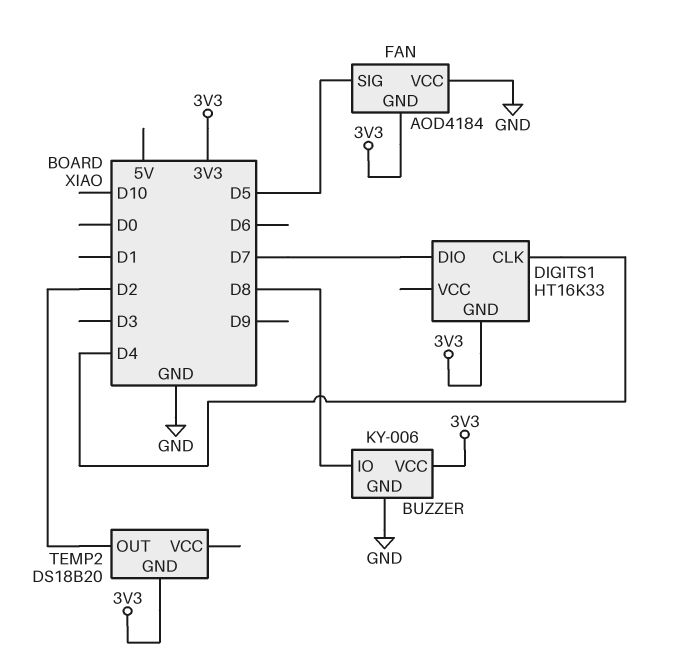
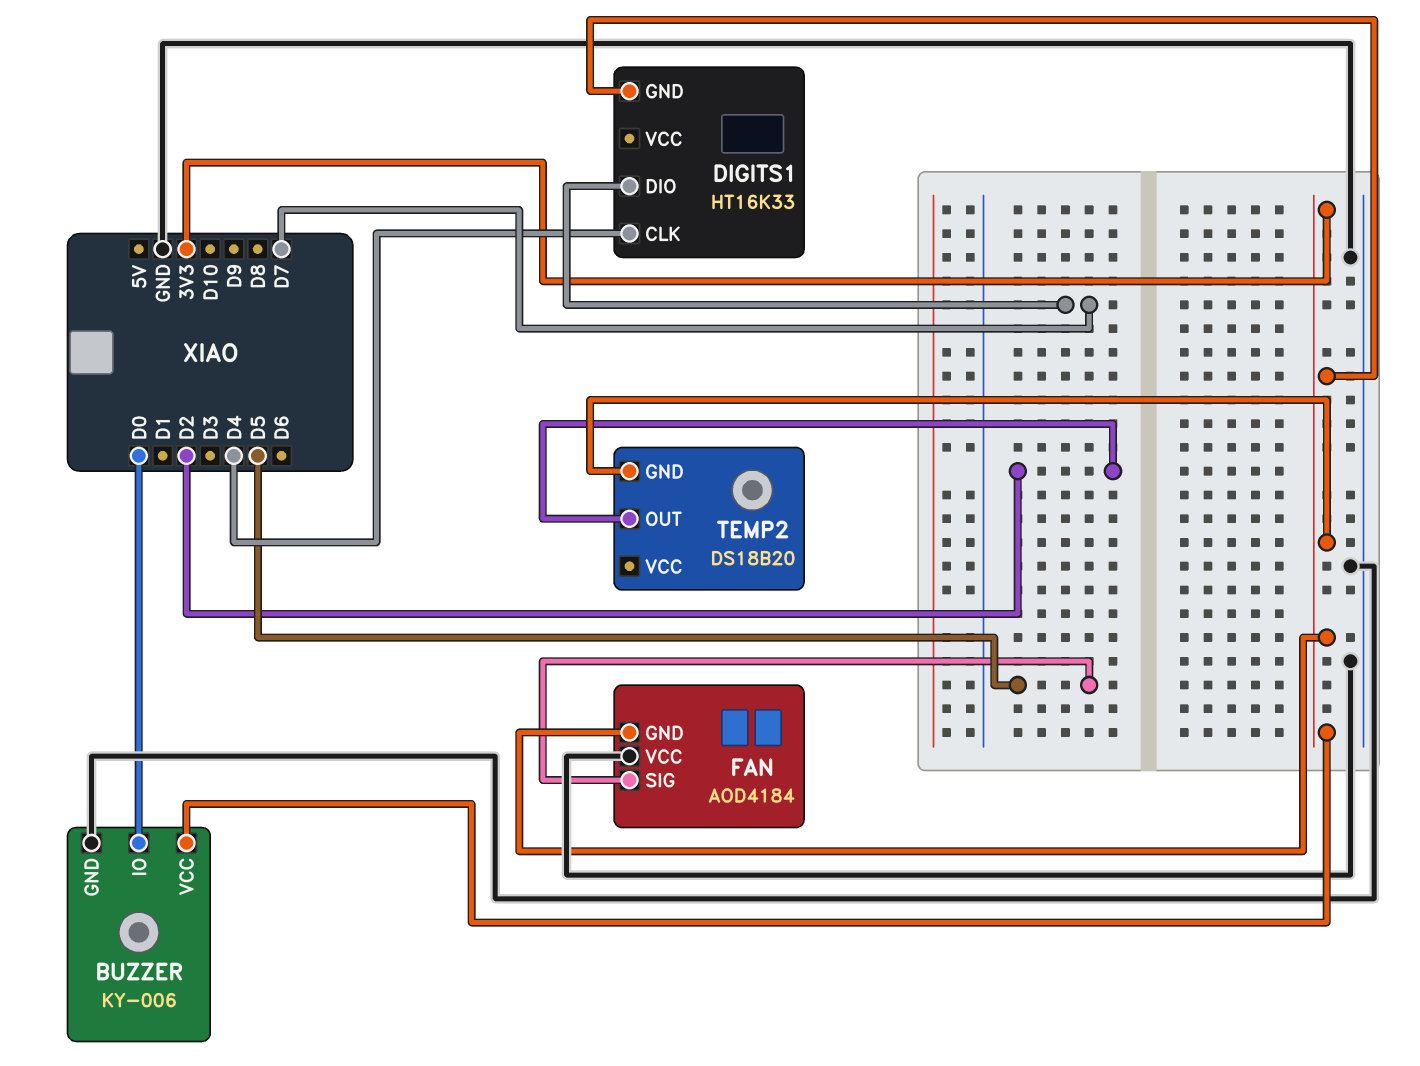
BUZZER pin IO: D8 -> D0

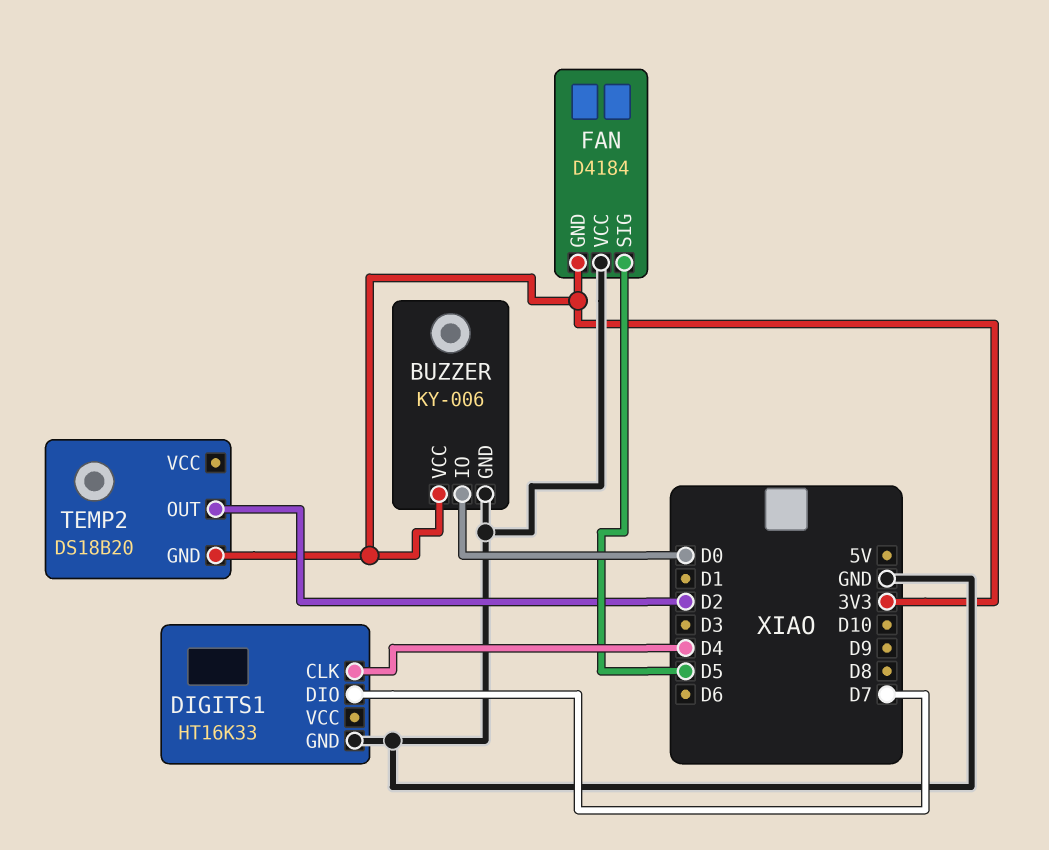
DIGITS1 pin GND: 3V3 -> GND
FAN: AOD4184 -> D4184

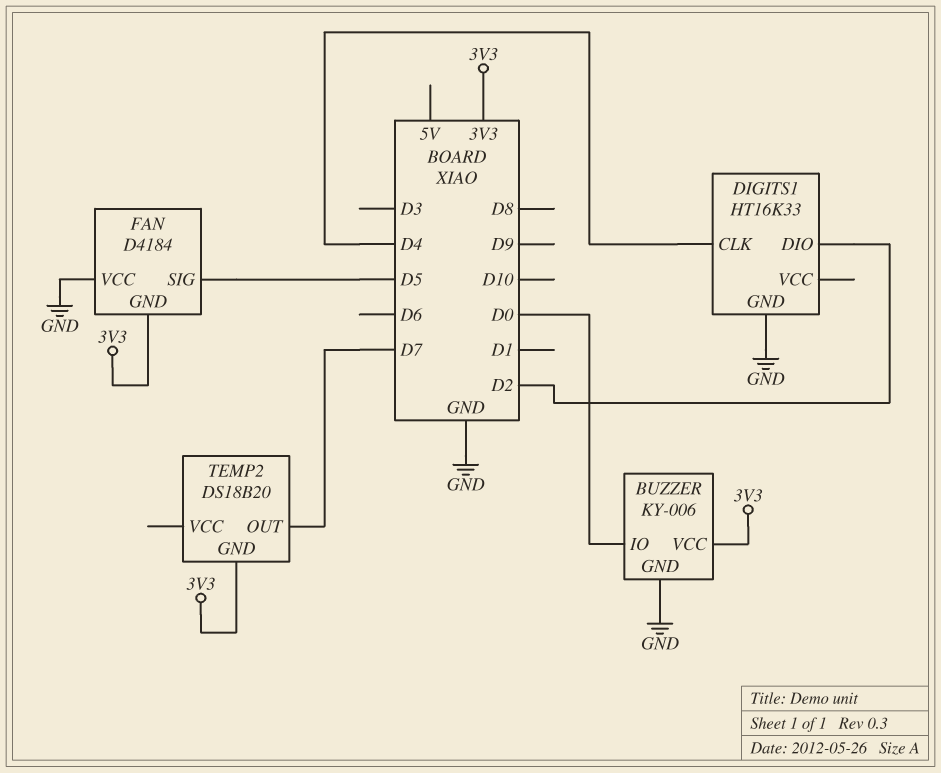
DIGITS1 pin DIO: D7 -> D2
TEMP2 pin OUT: D2 -> D7

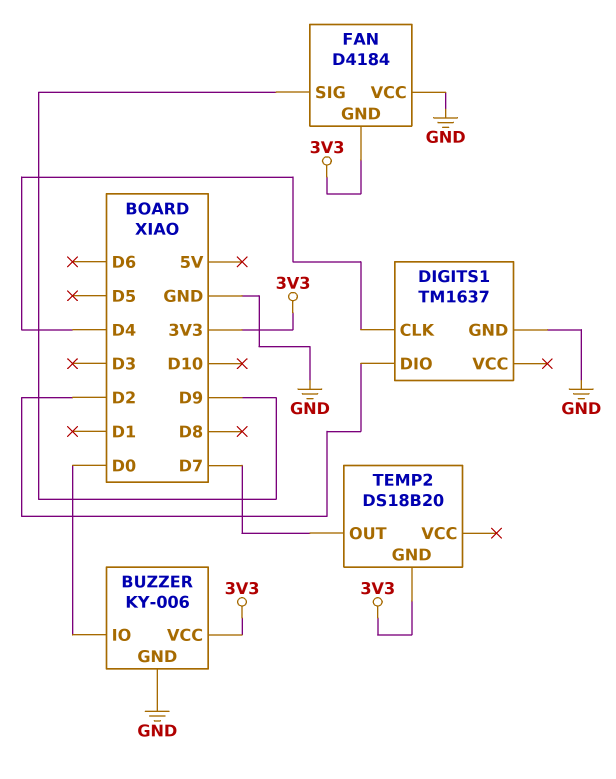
DIGITS1: HT16K33 -> TM1637
FAN pin SIG: D5 -> D9

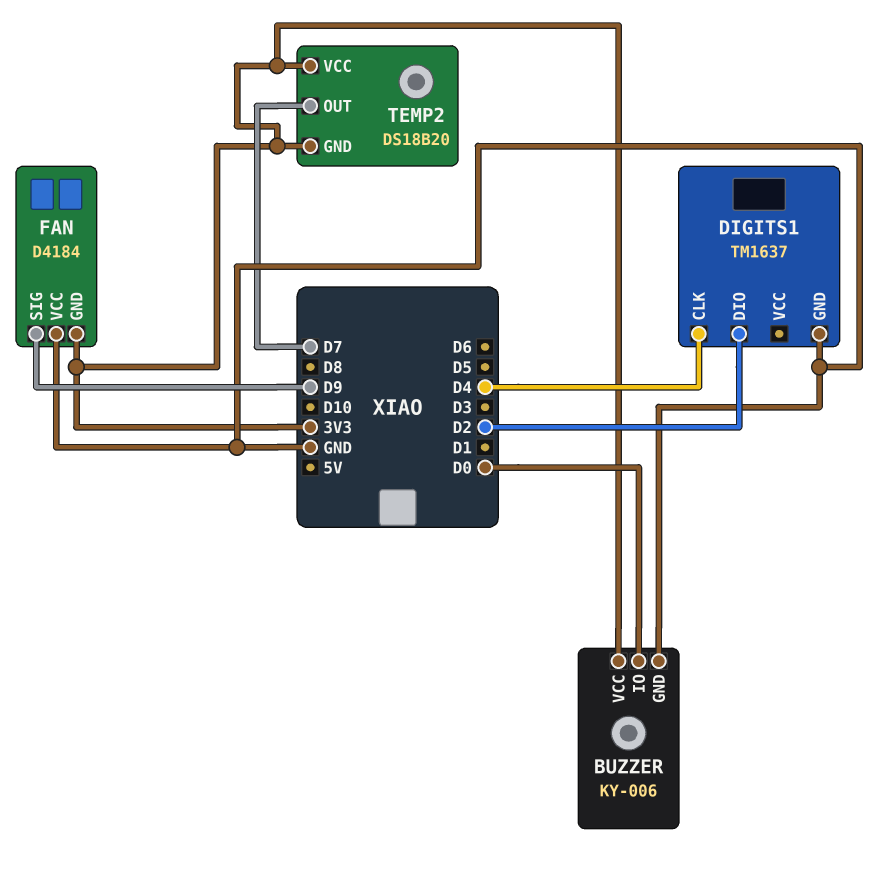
TEMP2 pin VCC: none -> 3V3

